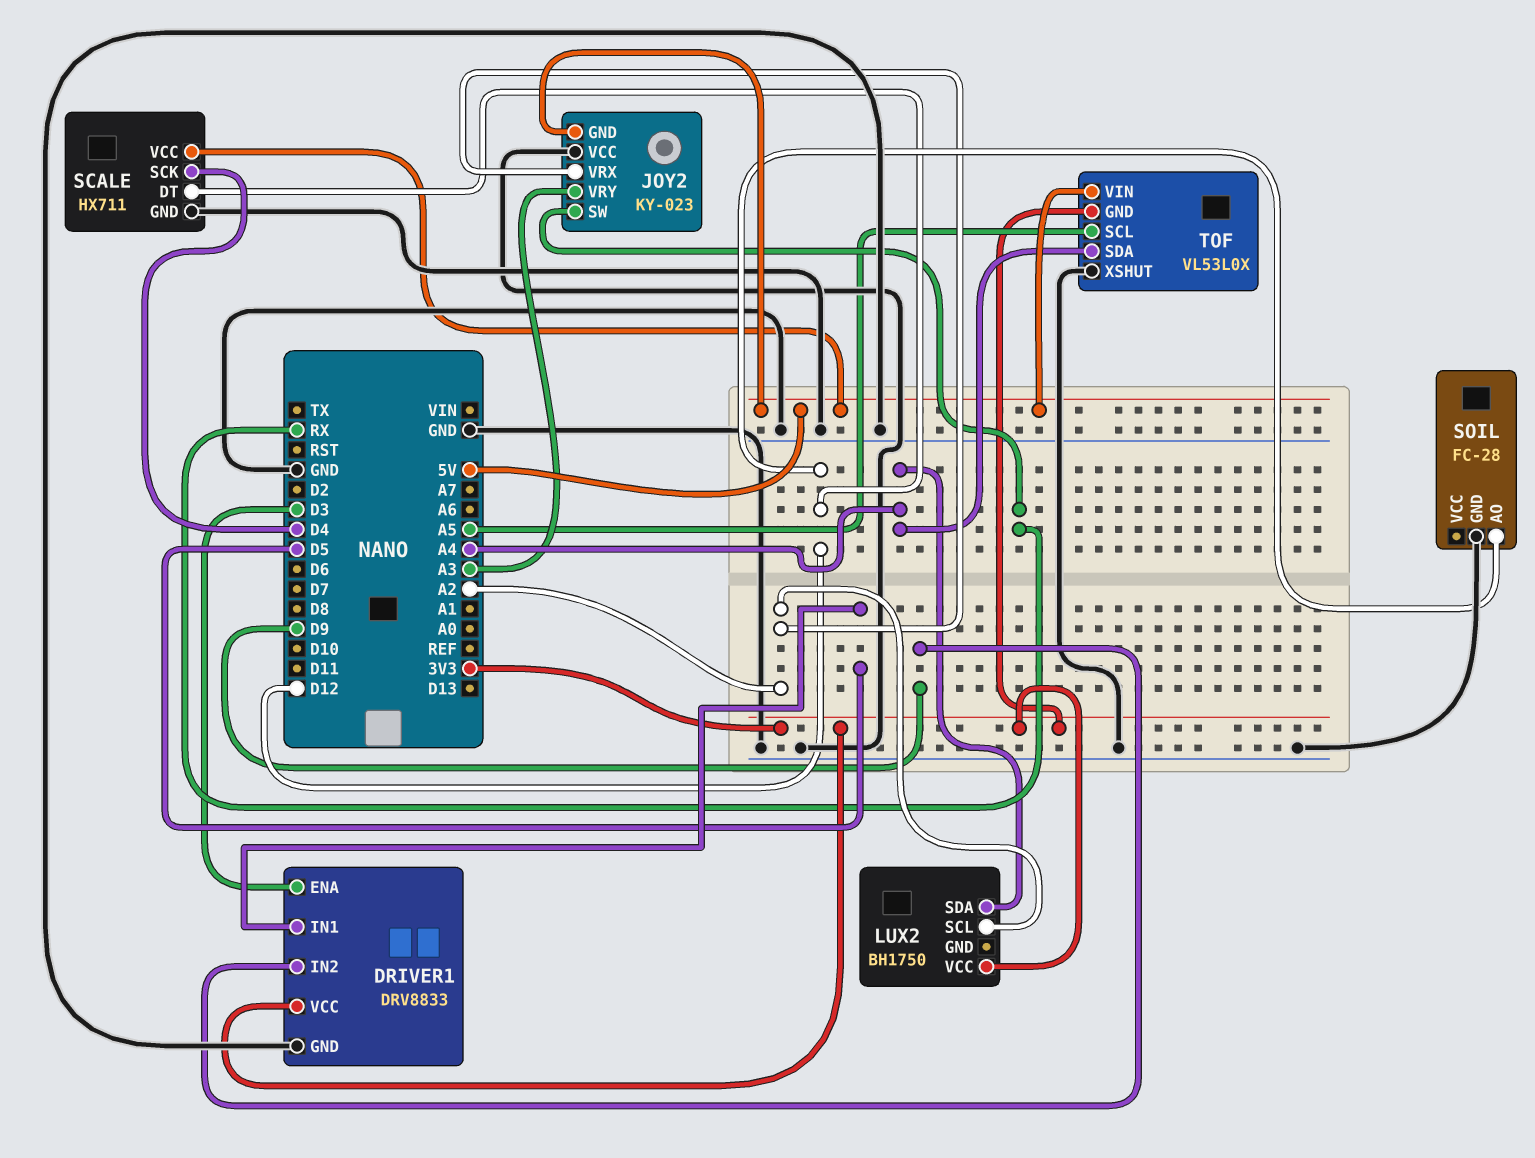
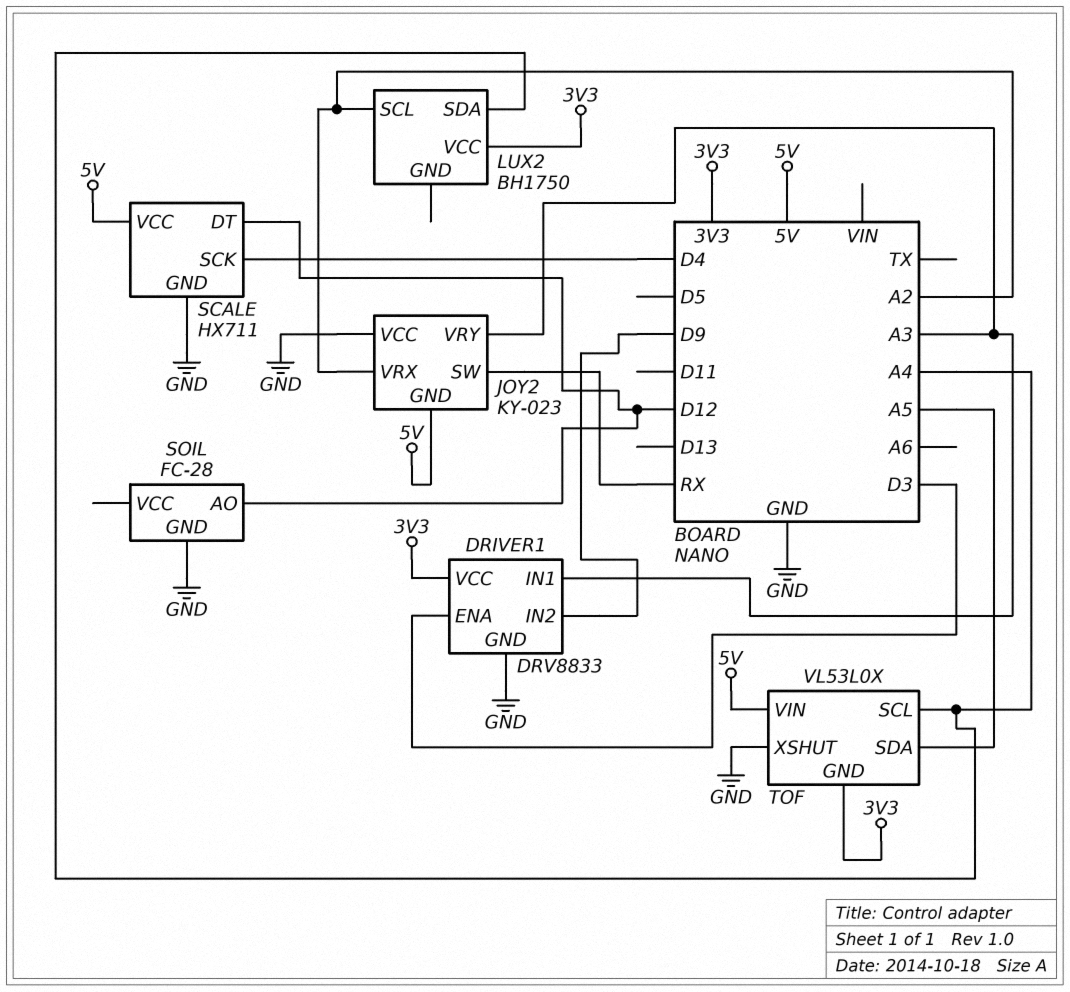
DRIVER1 pin IN1: D5 -> A3
TOF pin SCL: A5 -> A4
TOF pin SDA: A4 -> A5

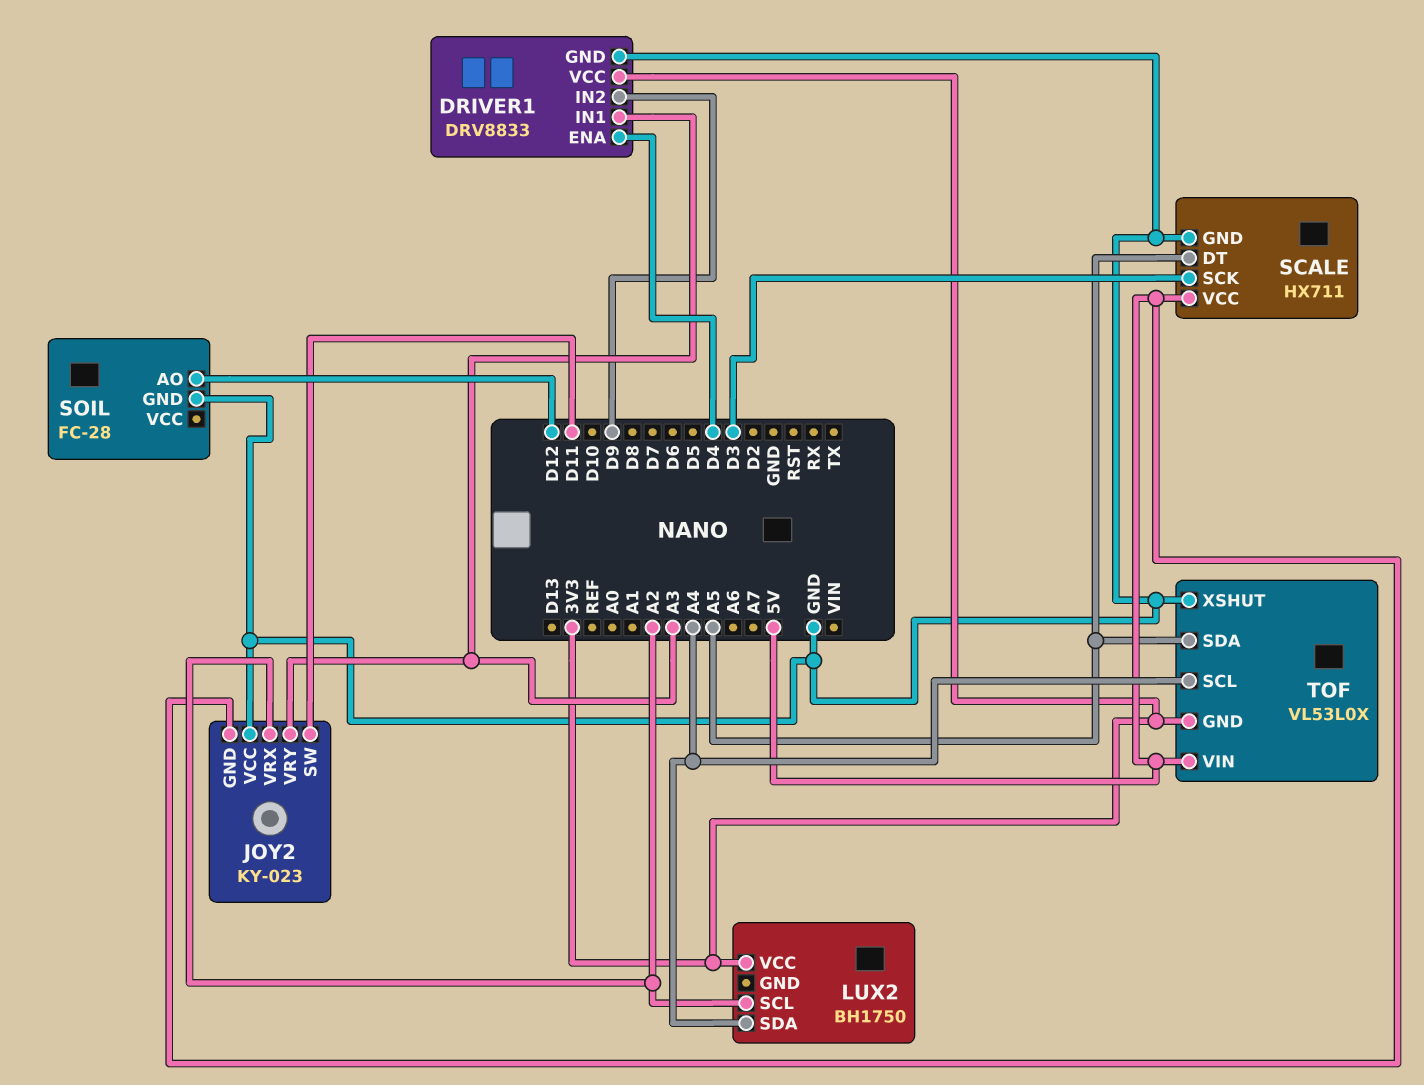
DRIVER1 pin ENA: D3 -> D4
JOY2 pin SW: RX -> D11
SCALE pin DT: D12 -> A5
SCALE pin SCK: D4 -> D3

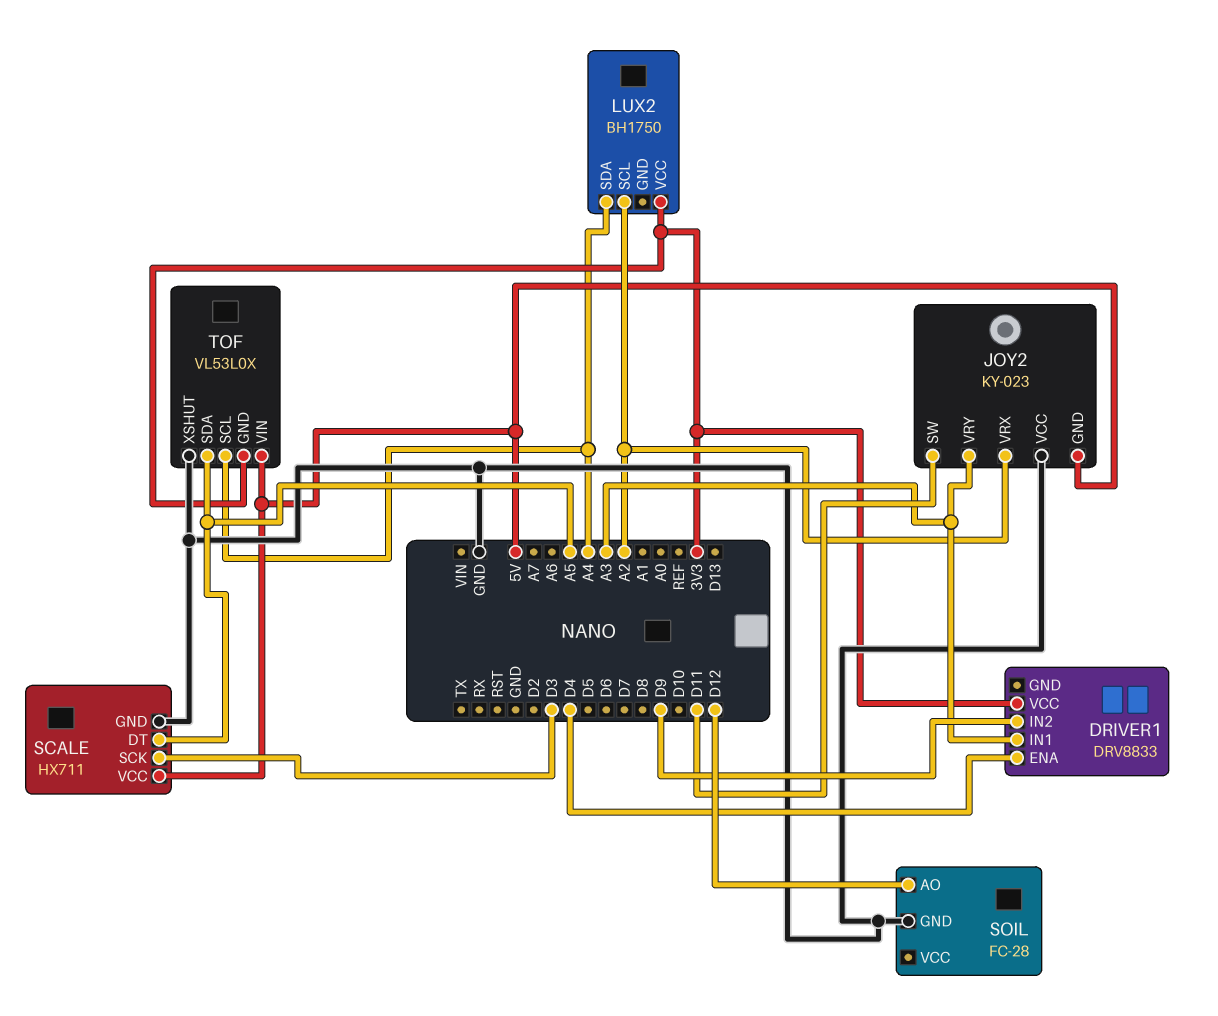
DRIVER1 pin GND: GND -> none

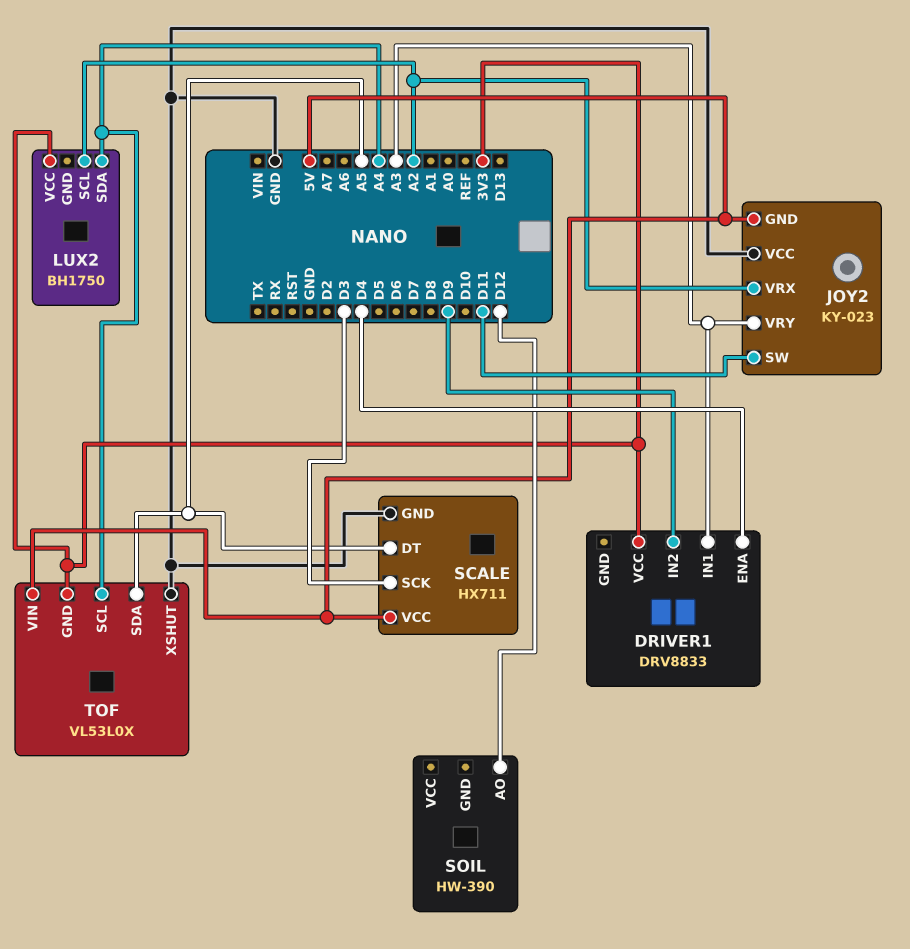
SOIL: FC-28 -> HW-390
SOIL pin GND: GND -> none

